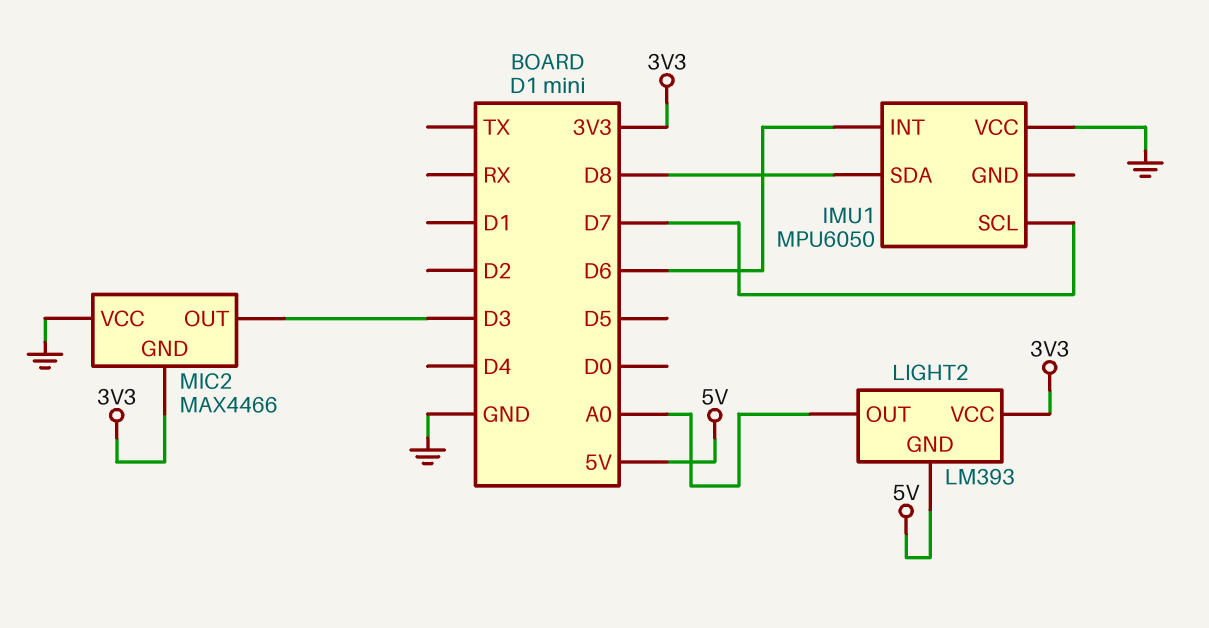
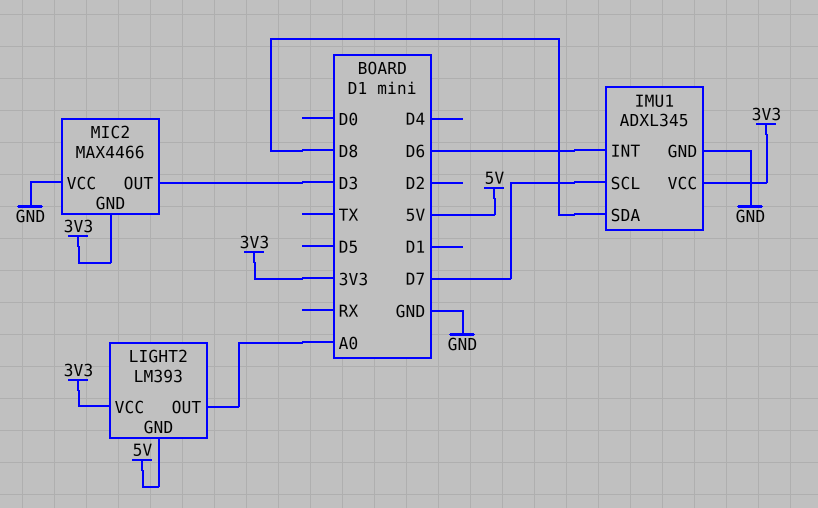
IMU1: MPU6050 -> ADXL345
IMU1 pin GND: none -> GND
IMU1 pin VCC: GND -> 3V3

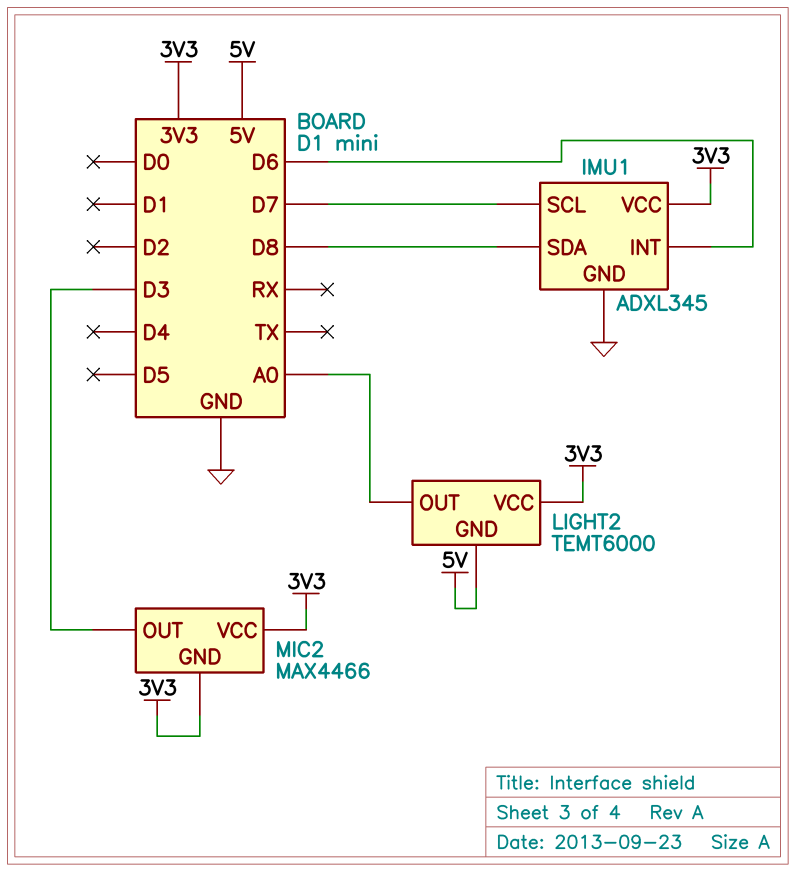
LIGHT2: LM393 -> TEMT6000
MIC2 pin VCC: GND -> 3V3

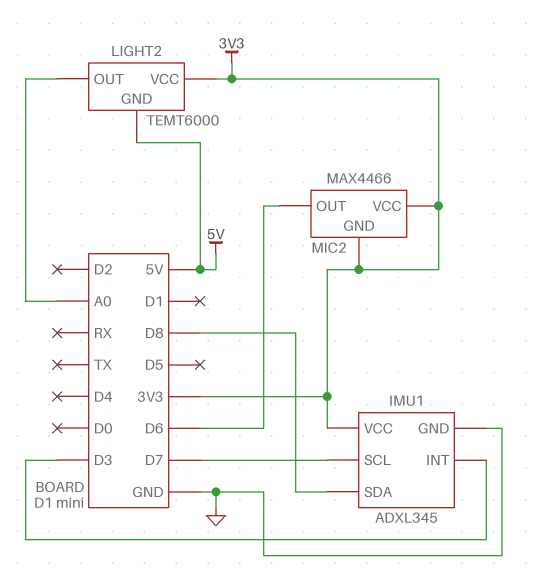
IMU1 pin INT: D6 -> D3
MIC2 pin OUT: D3 -> D6

